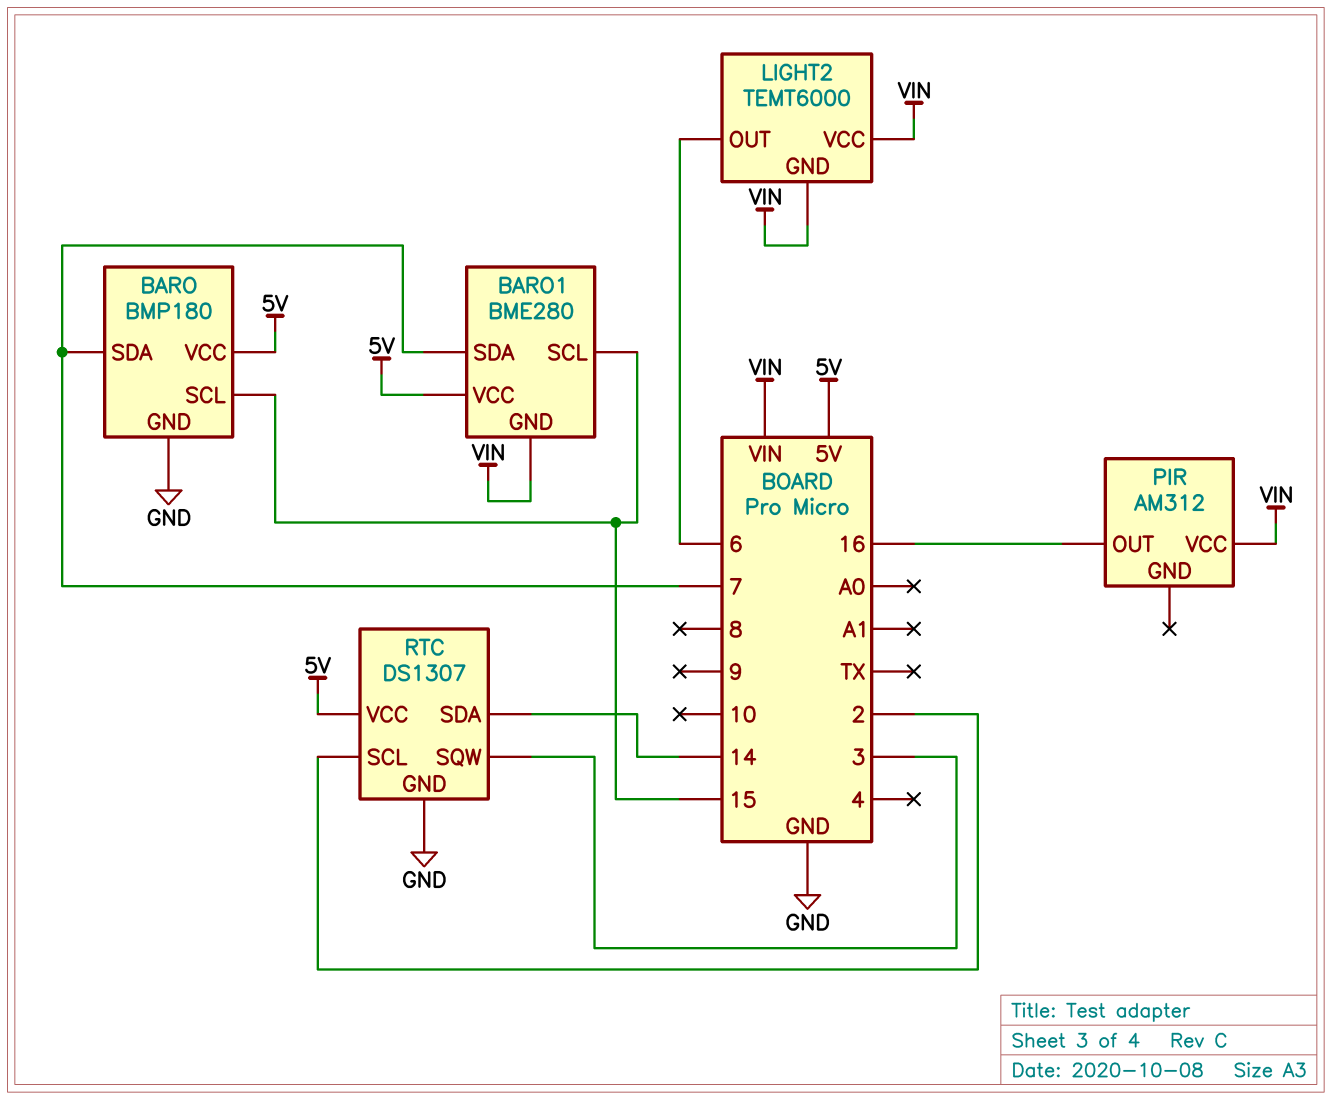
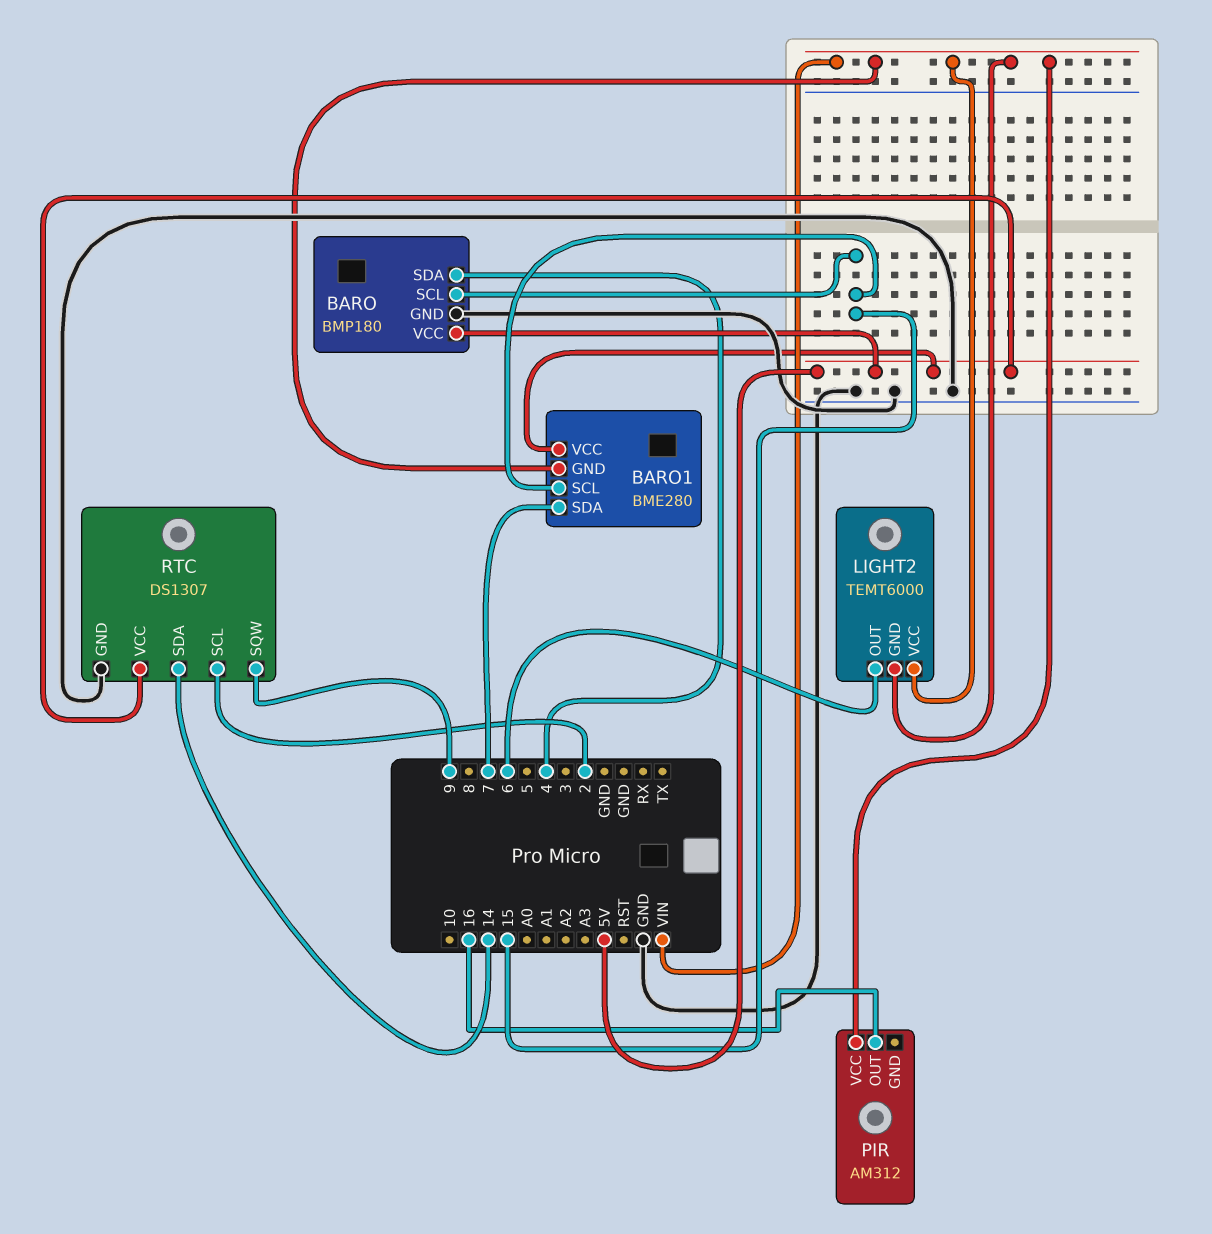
BARO pin SDA: 7 -> 4
RTC pin SQW: 3 -> 9

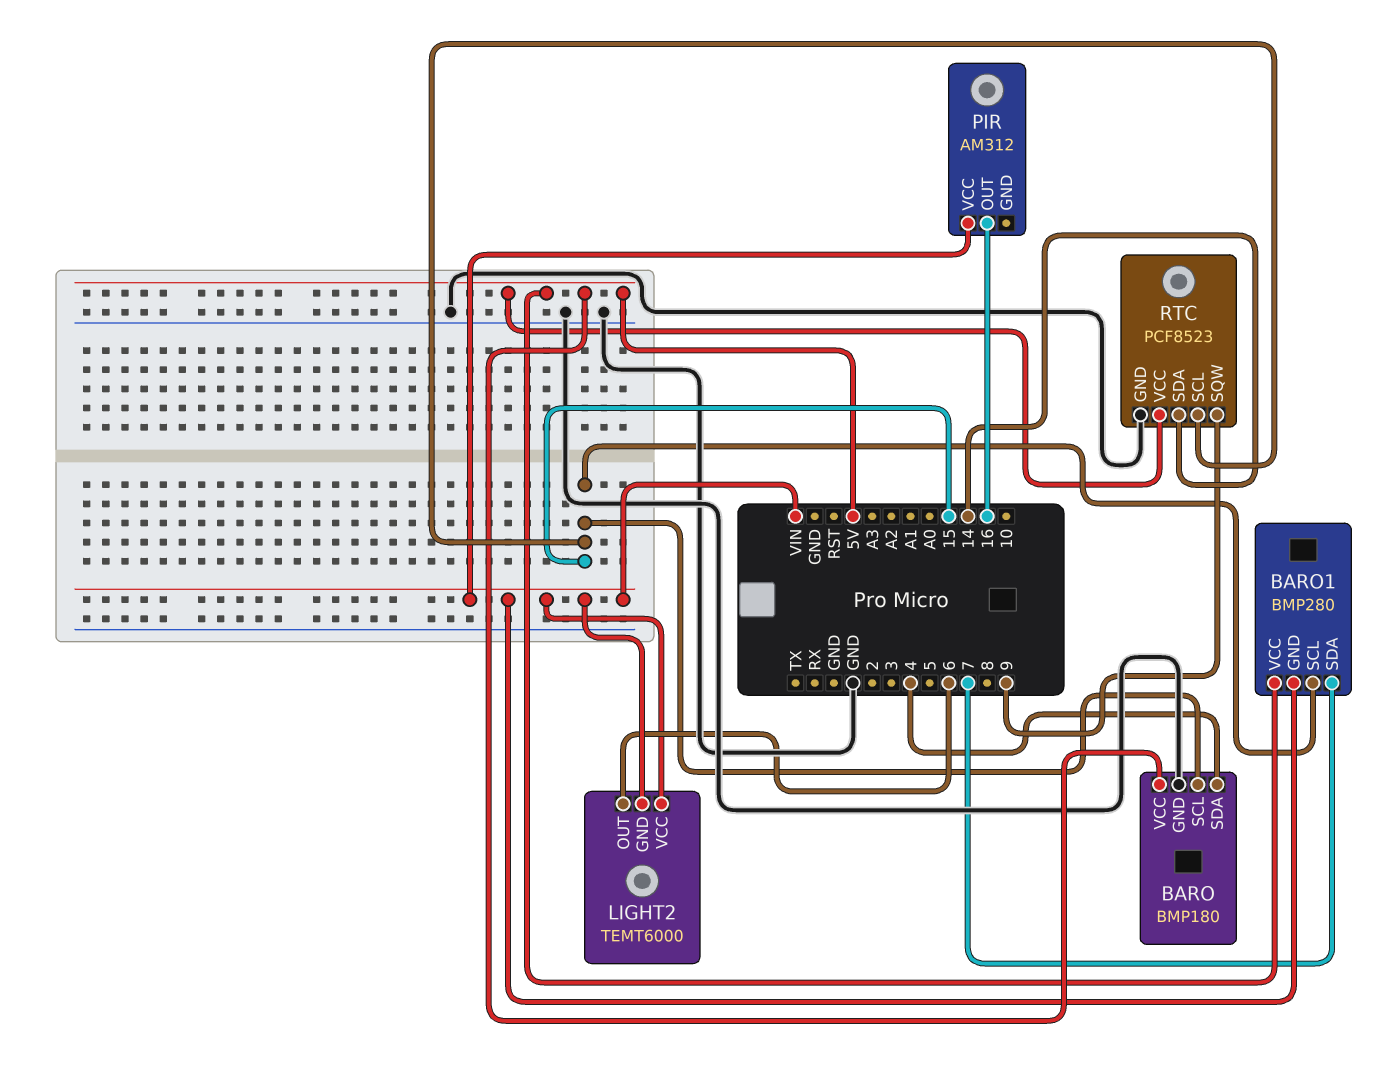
BARO1: BME280 -> BMP280
RTC: DS1307 -> PCF8523
RTC pin SCL: 2 -> 15

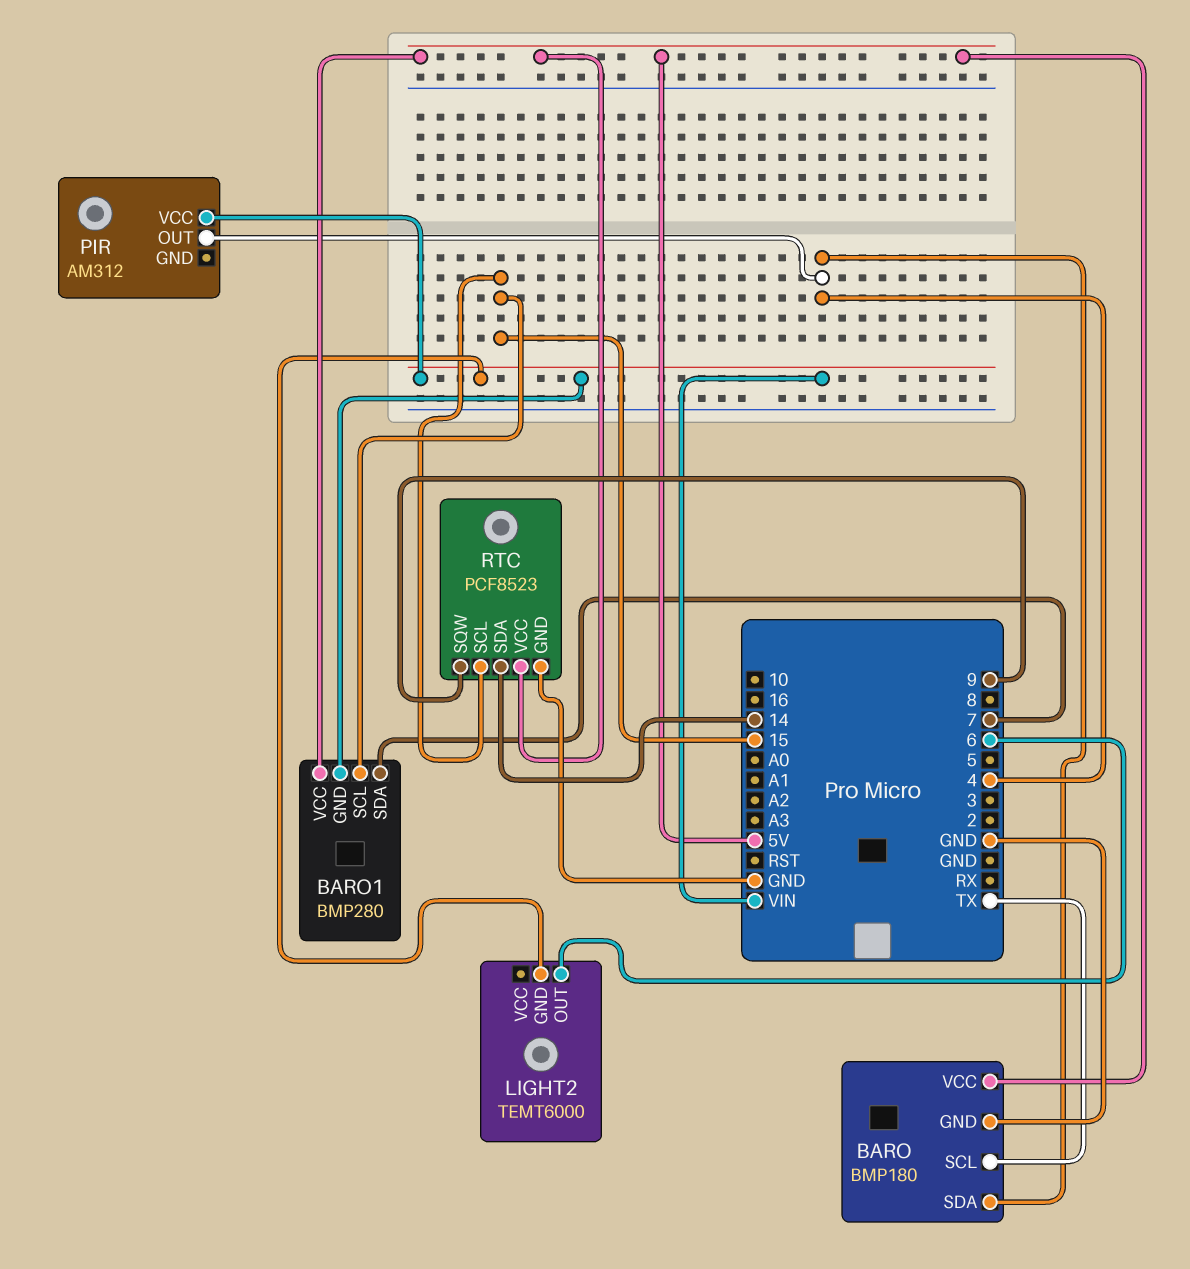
BARO pin SCL: 15 -> TX
LIGHT2 pin VCC: VIN -> none
PIR pin OUT: 16 -> 4

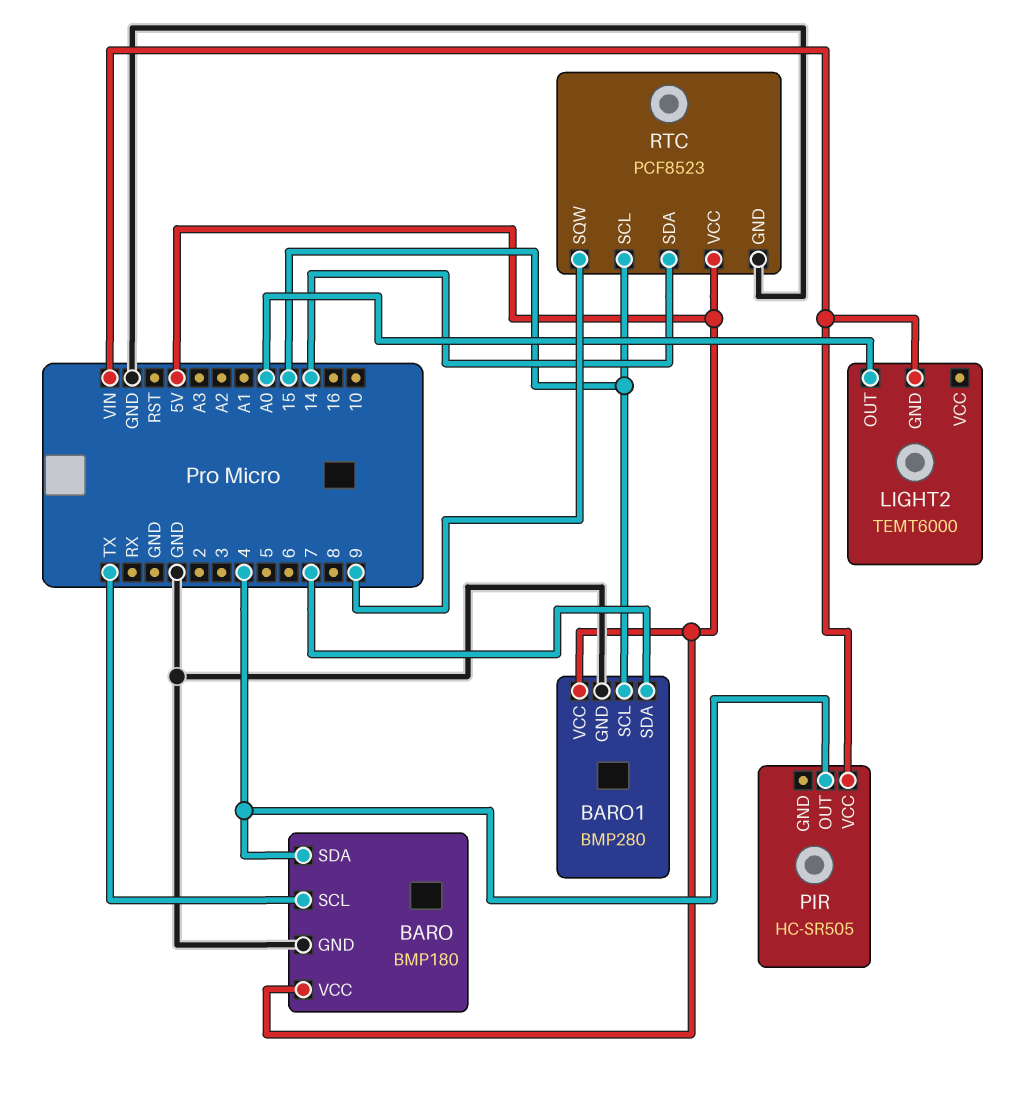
BARO1 pin GND: VIN -> GND
LIGHT2 pin OUT: 6 -> A0
PIR: AM312 -> HC-SR505

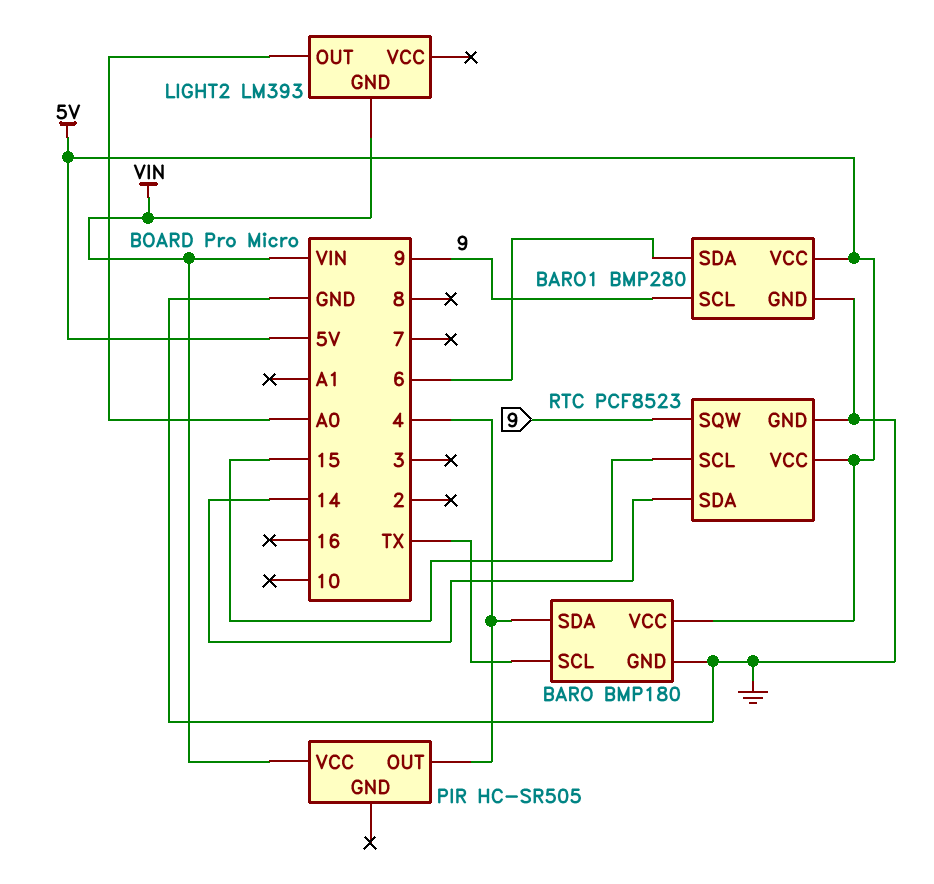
BARO1 pin SCL: 15 -> 9
BARO1 pin SDA: 7 -> 6
LIGHT2: TEMT6000 -> LM393

